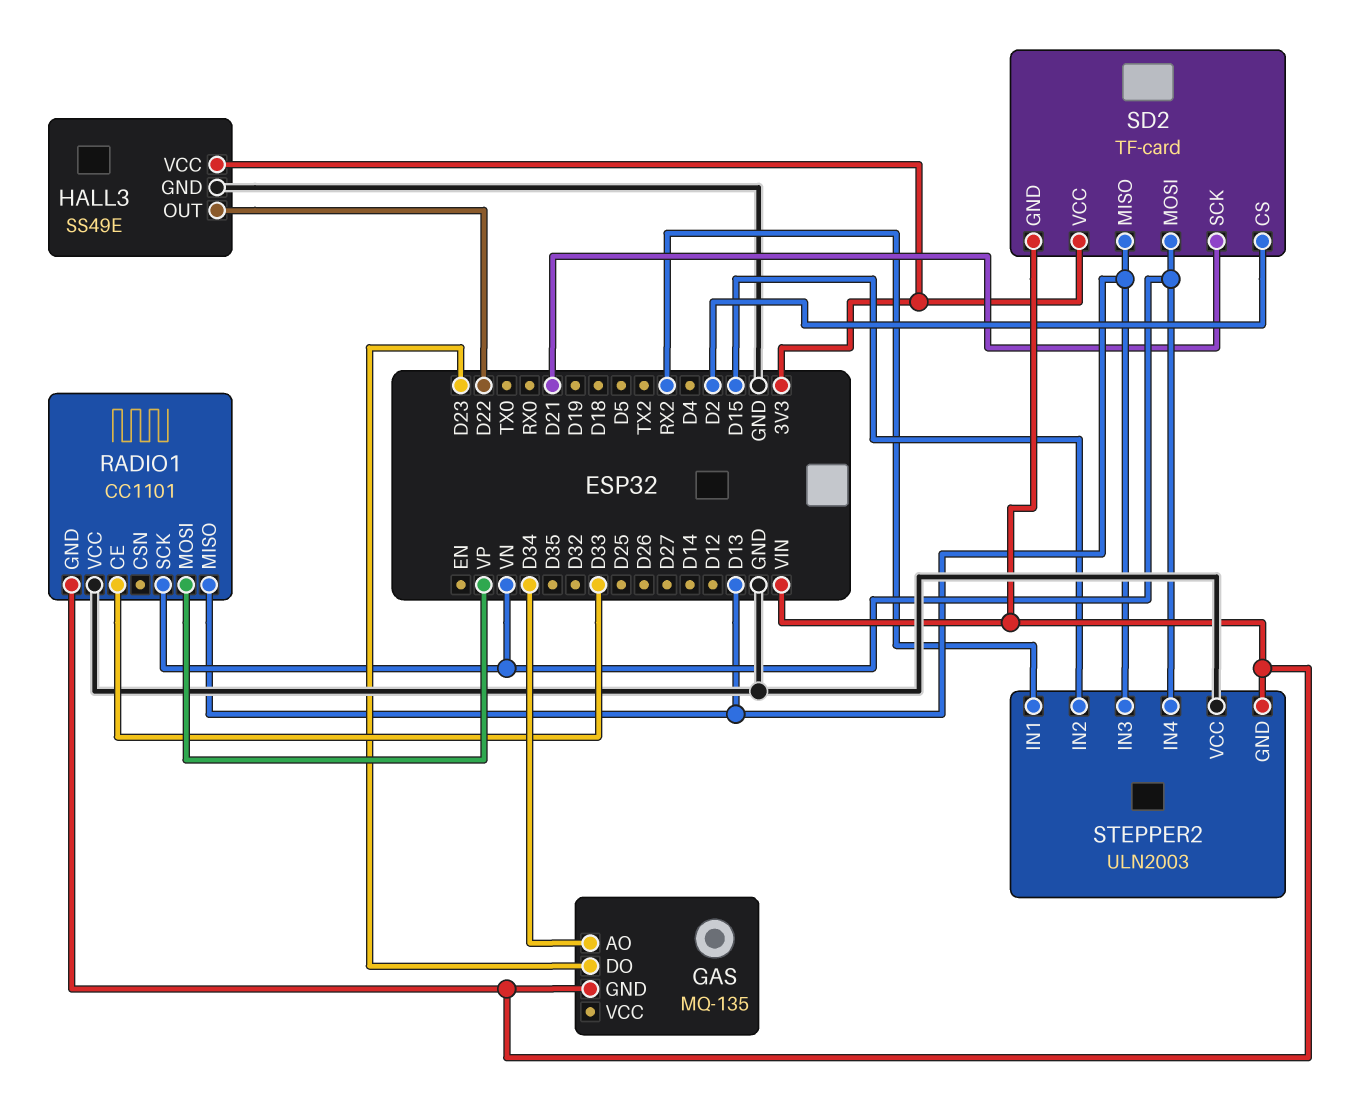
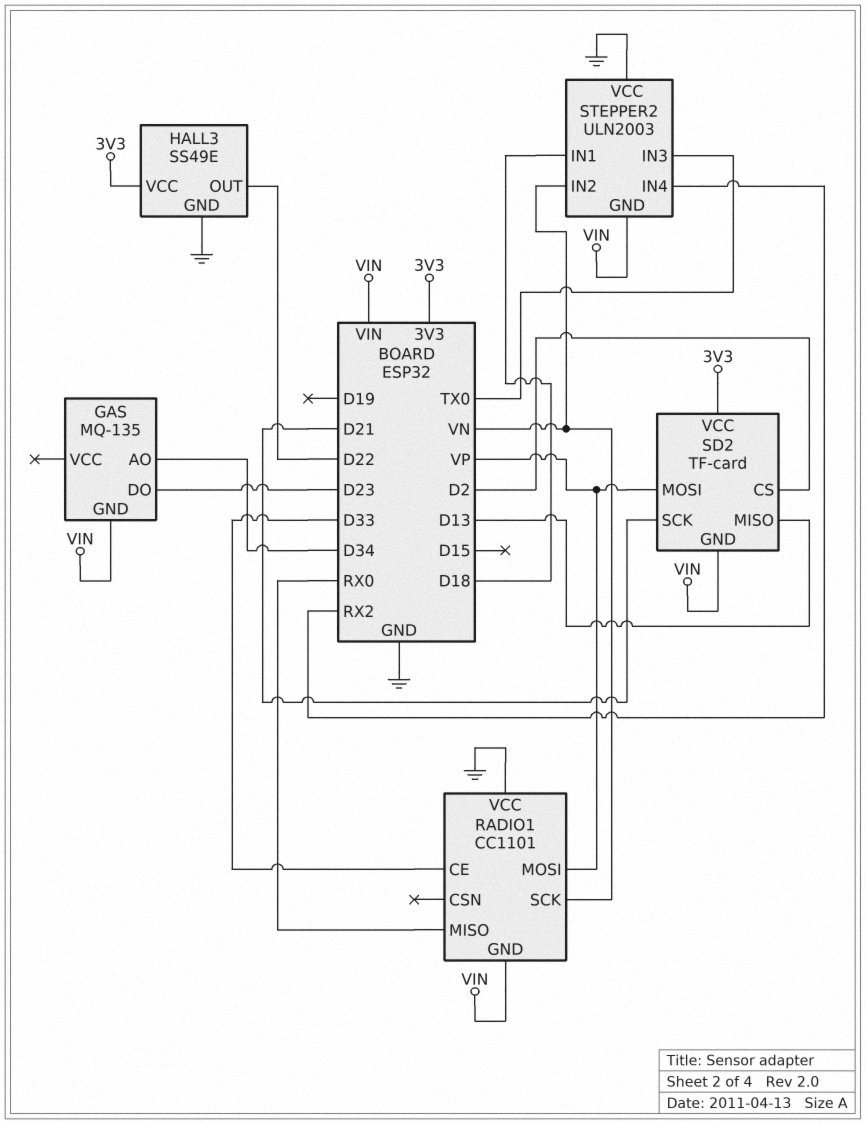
RADIO1 pin MISO: D13 -> RX0
SD2 pin MOSI: VN -> VP
STEPPER2 pin IN1: RX2 -> D18
STEPPER2 pin IN2: D15 -> VN
STEPPER2 pin IN3: D13 -> TX0
STEPPER2 pin IN4: VN -> RX2

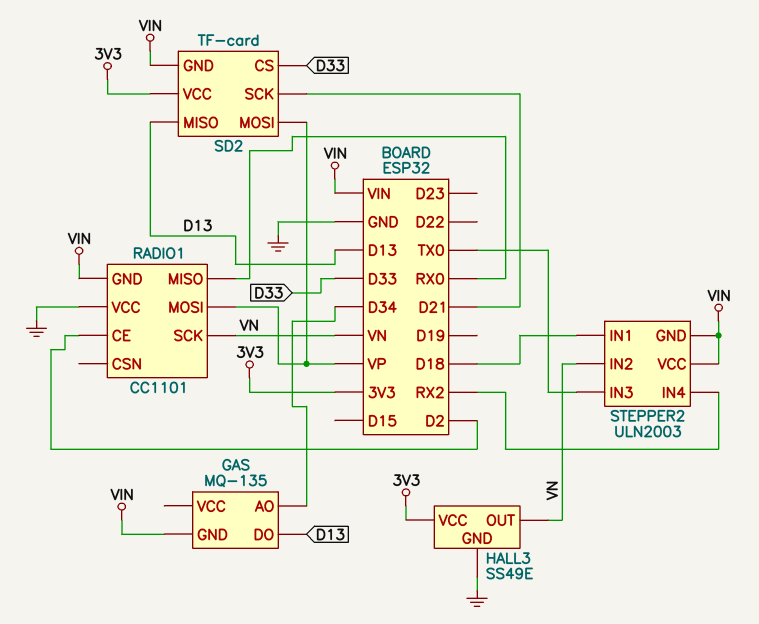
GAS pin DO: D23 -> D13
HALL3 pin OUT: D22 -> VN
RADIO1 pin CE: D33 -> D2
SD2 pin CS: D2 -> D33
STEPPER2 pin VCC: GND -> VIN

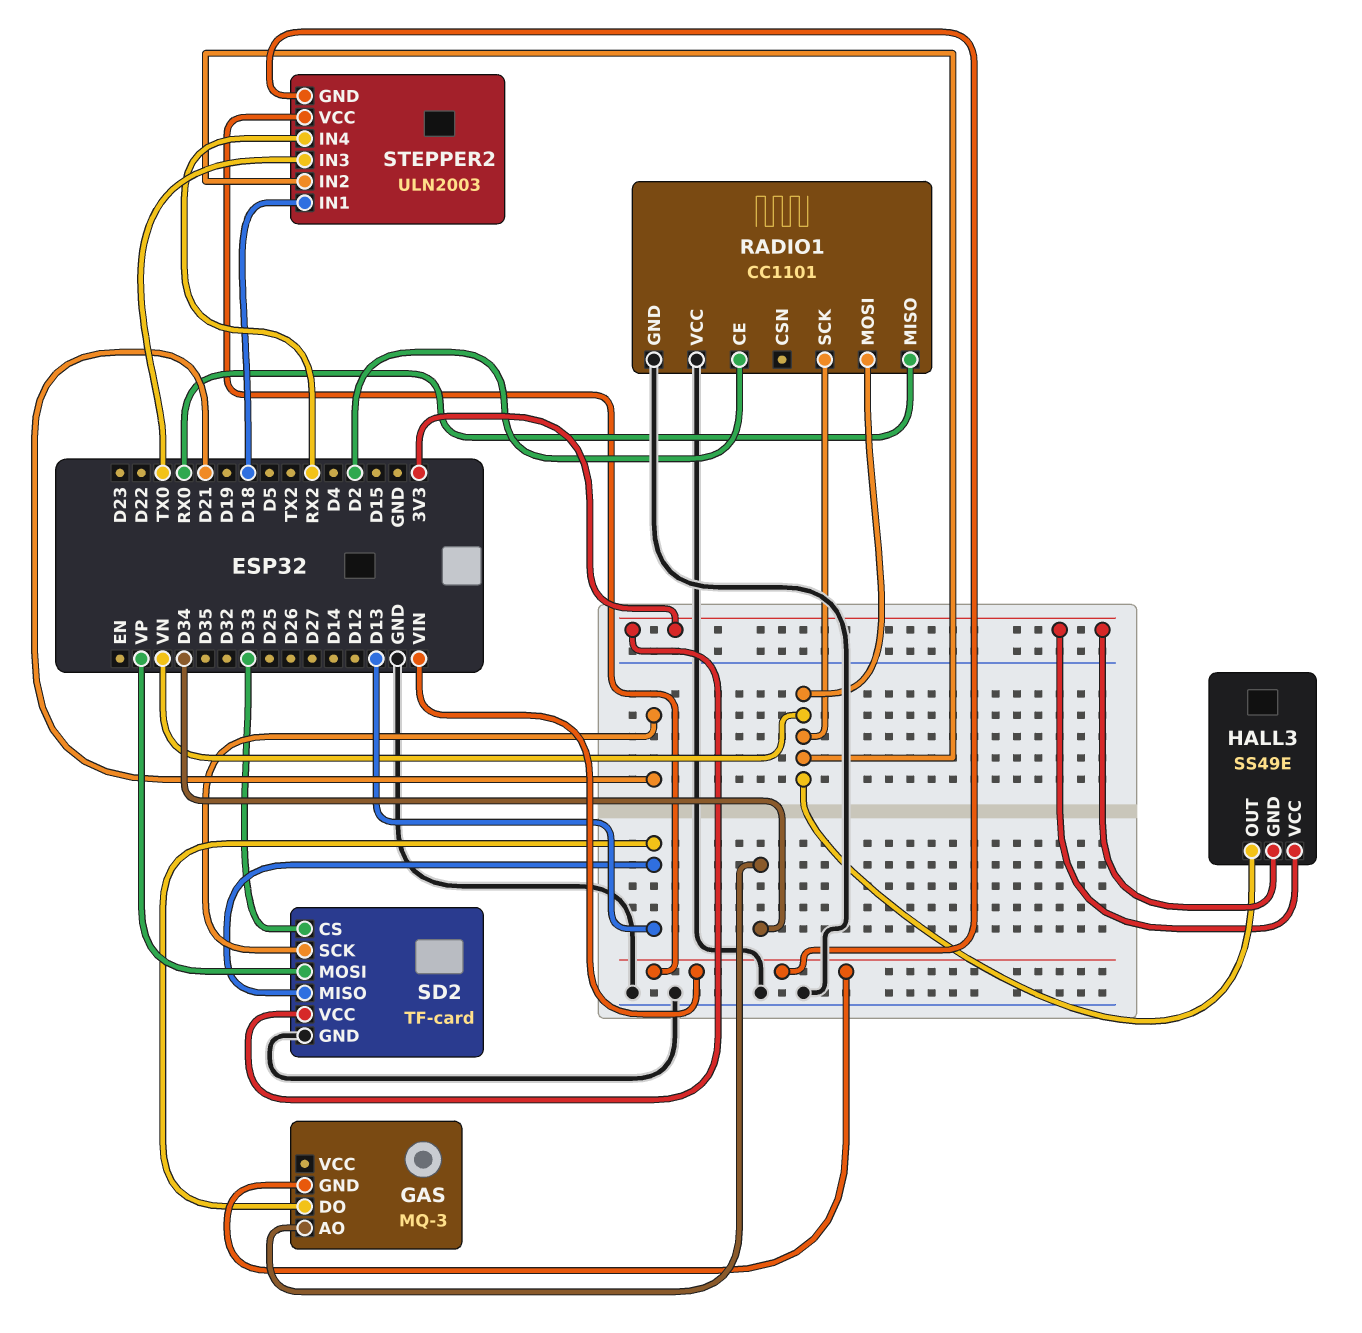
GAS: MQ-135 -> MQ-3
HALL3 pin GND: GND -> 3V3
RADIO1 pin GND: VIN -> GND
RADIO1 pin MOSI: VP -> VN
SD2 pin GND: VIN -> GND

